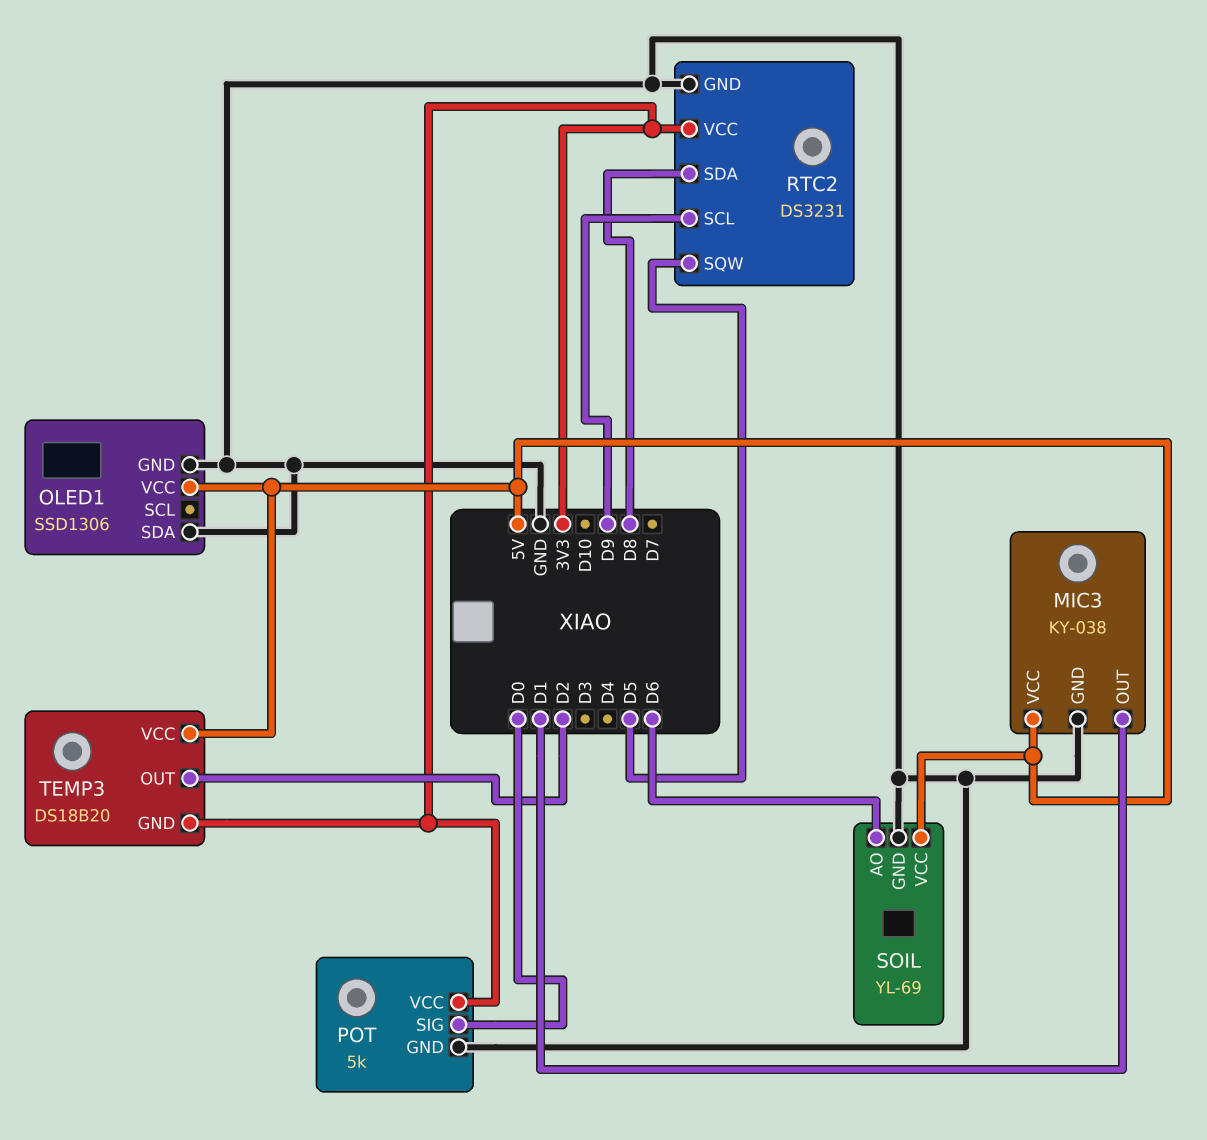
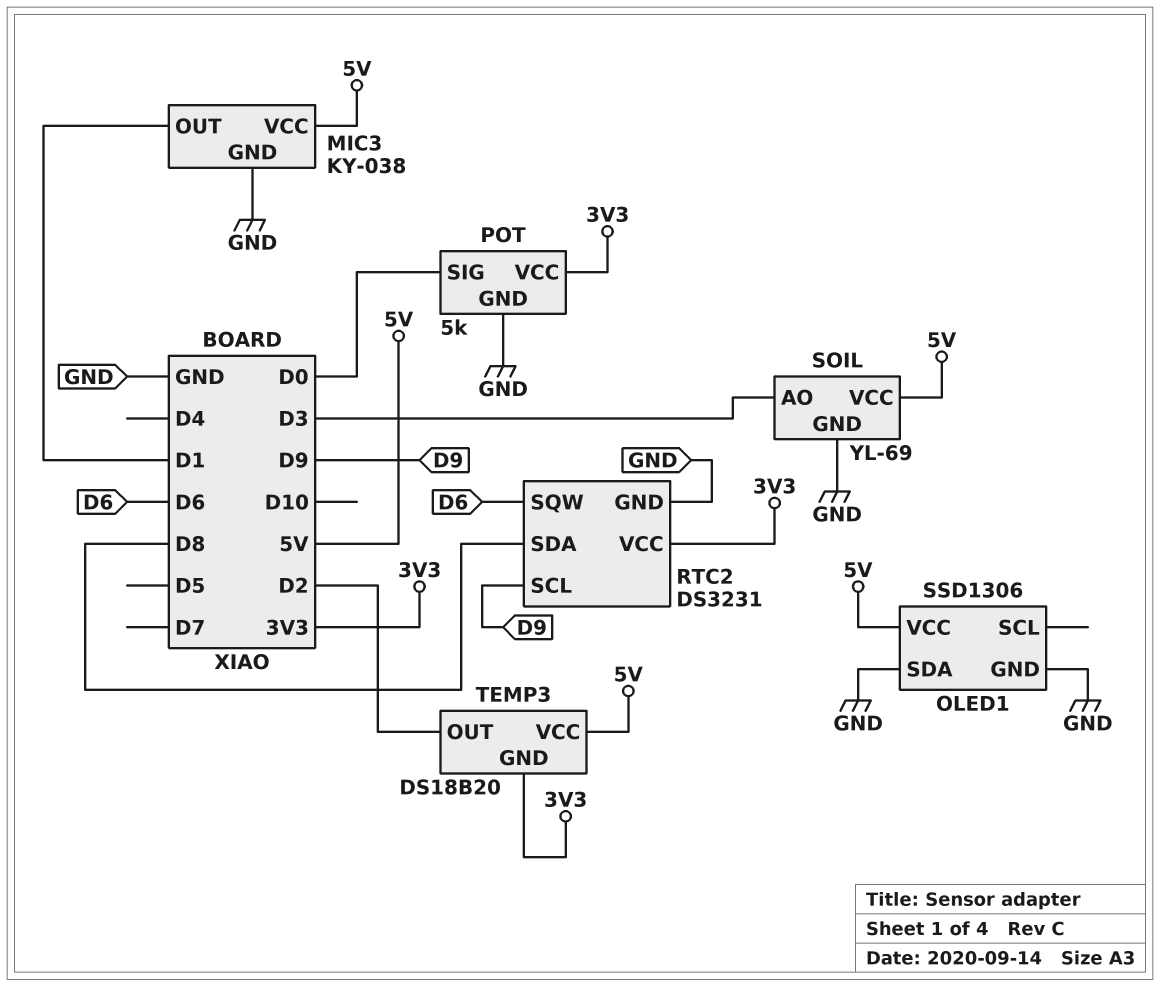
RTC2 pin SQW: D5 -> D6
SOIL pin AO: D6 -> D3

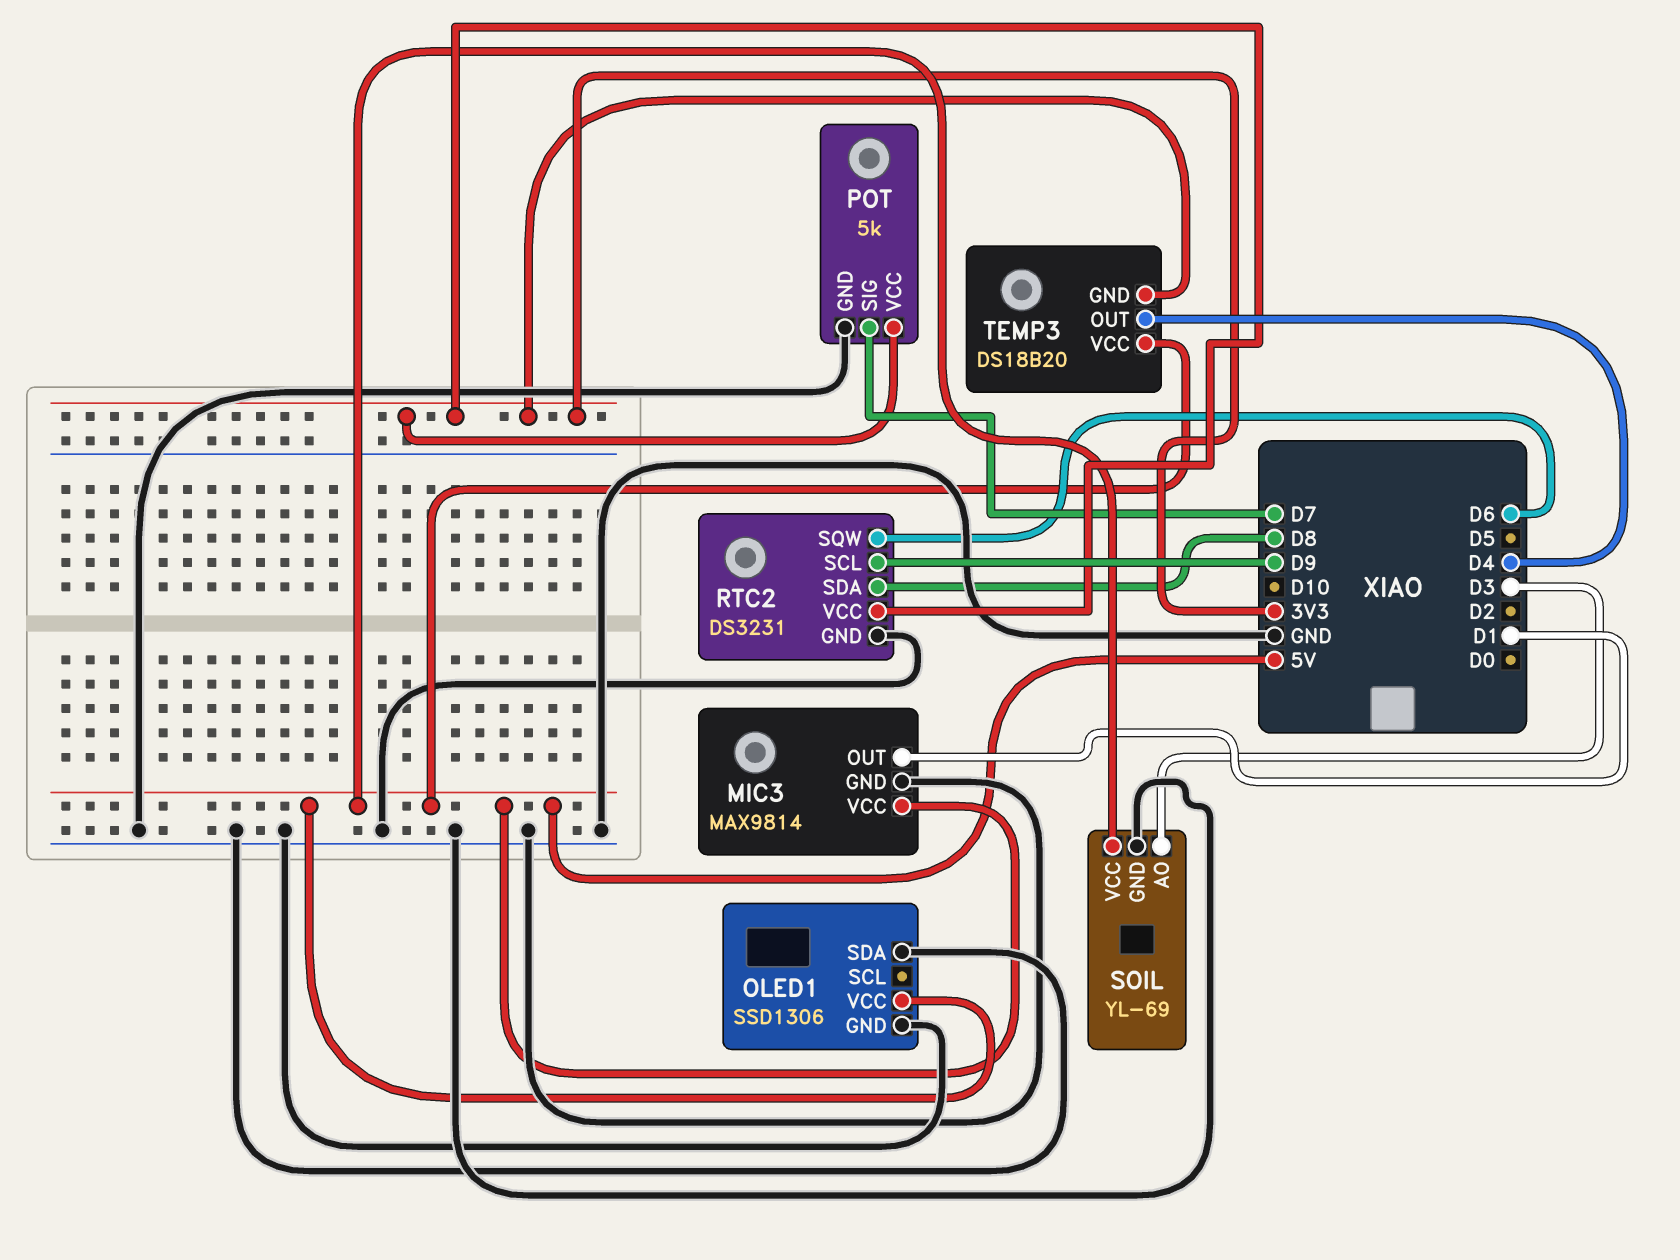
MIC3: KY-038 -> MAX9814
POT pin SIG: D0 -> D7
TEMP3 pin OUT: D2 -> D4

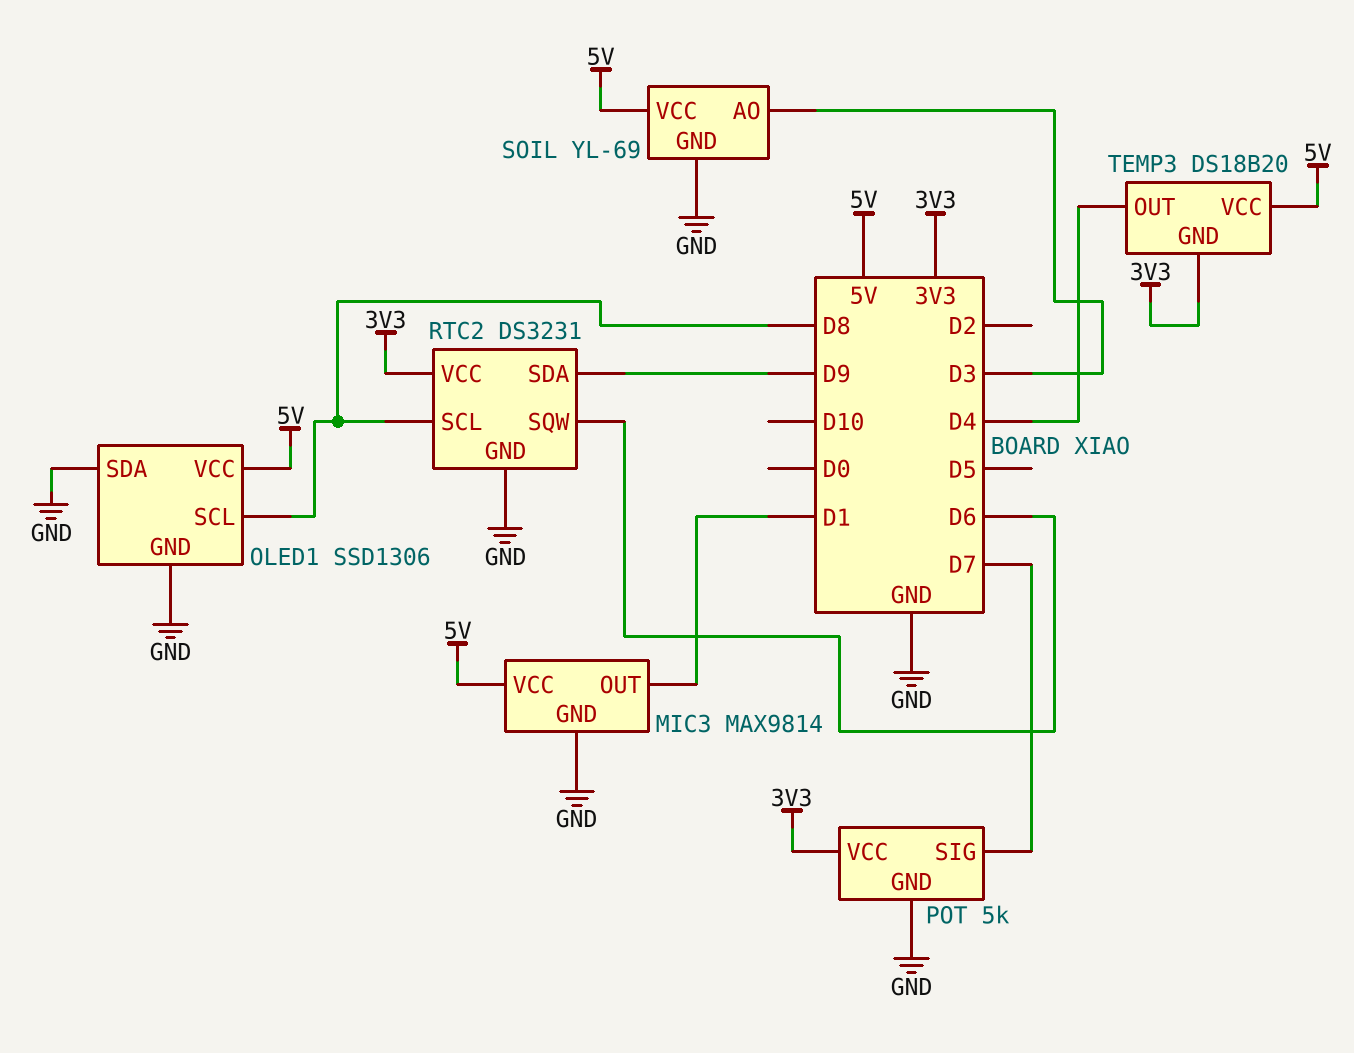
OLED1 pin SCL: none -> D8
RTC2 pin SCL: D9 -> D8
RTC2 pin SDA: D8 -> D9

